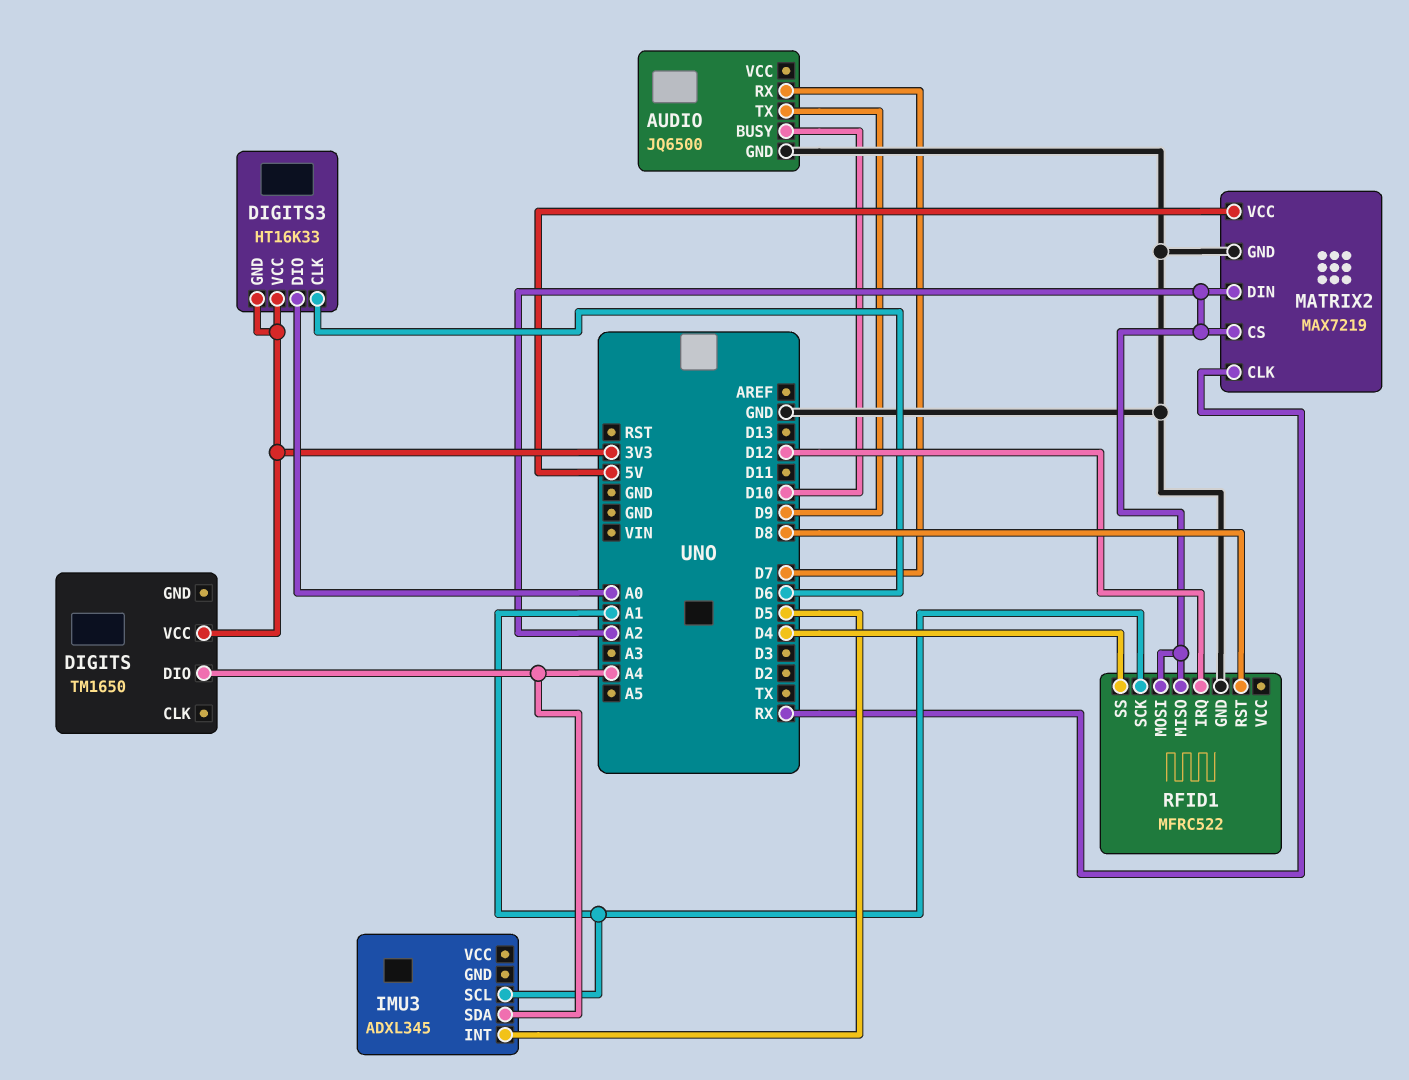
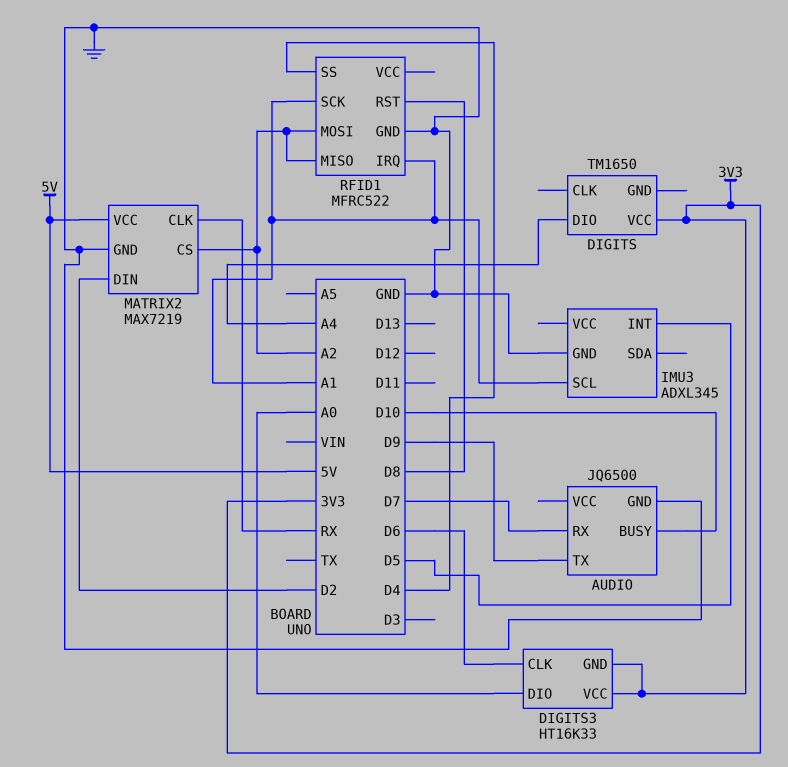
IMU3 pin GND: none -> GND
IMU3 pin SDA: A4 -> none
MATRIX2 pin DIN: A2 -> D2
RFID1 pin IRQ: D12 -> A1

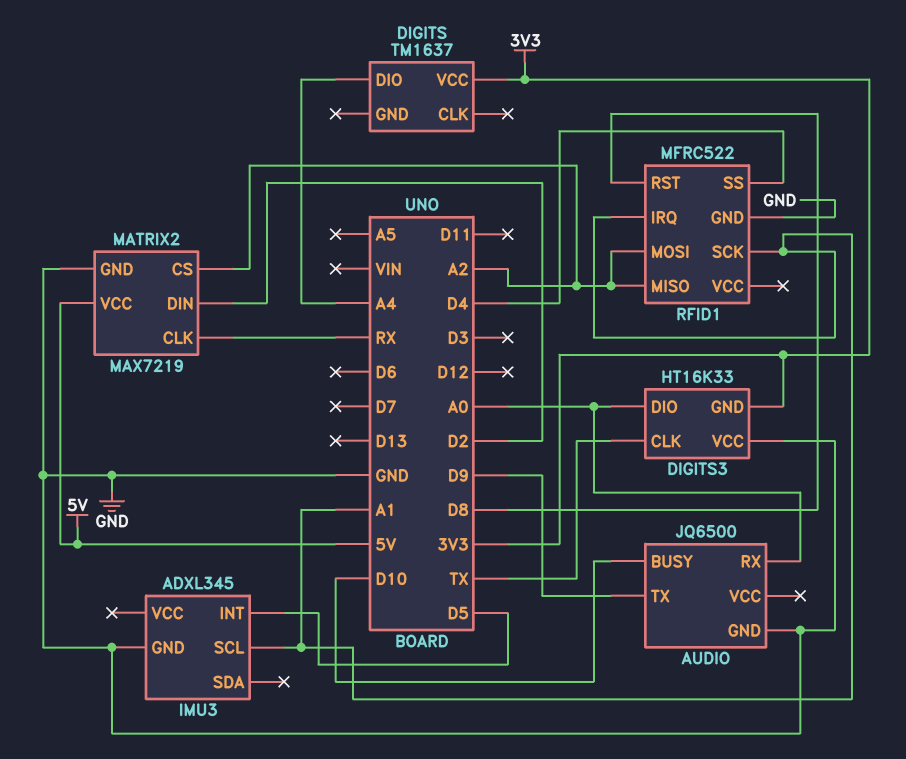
AUDIO pin RX: D7 -> A0
DIGITS: TM1650 -> TM1637
DIGITS3 pin CLK: D6 -> TX
DIGITS3 pin VCC: 3V3 -> GND

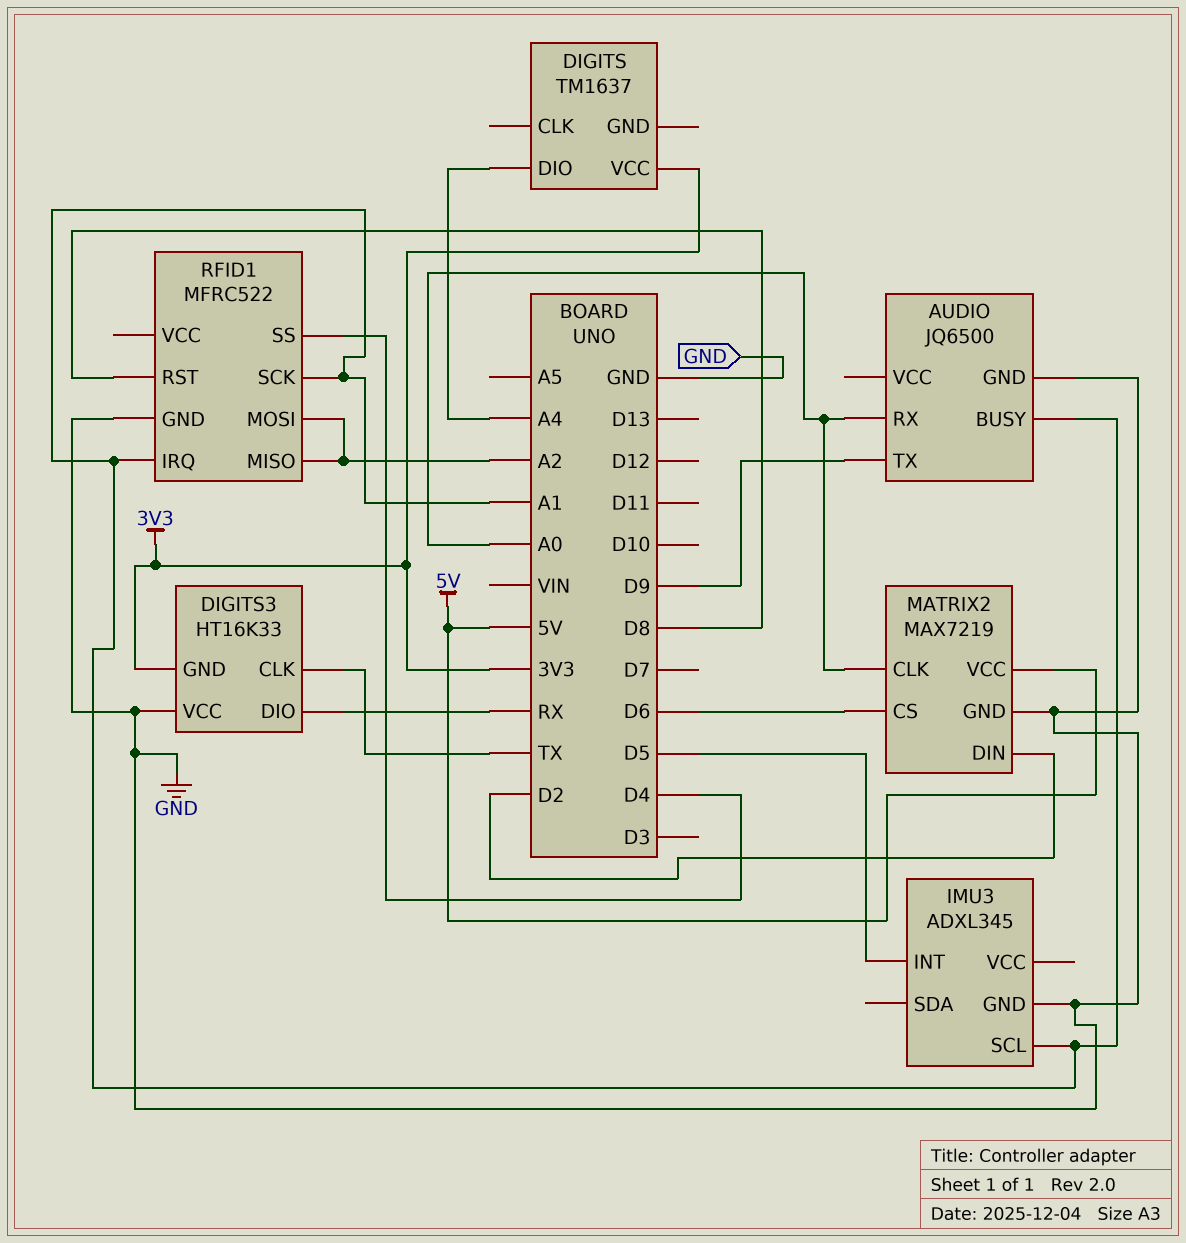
AUDIO pin BUSY: D10 -> A1
DIGITS3 pin DIO: A0 -> RX
MATRIX2 pin CLK: RX -> A0
MATRIX2 pin CS: A2 -> D6

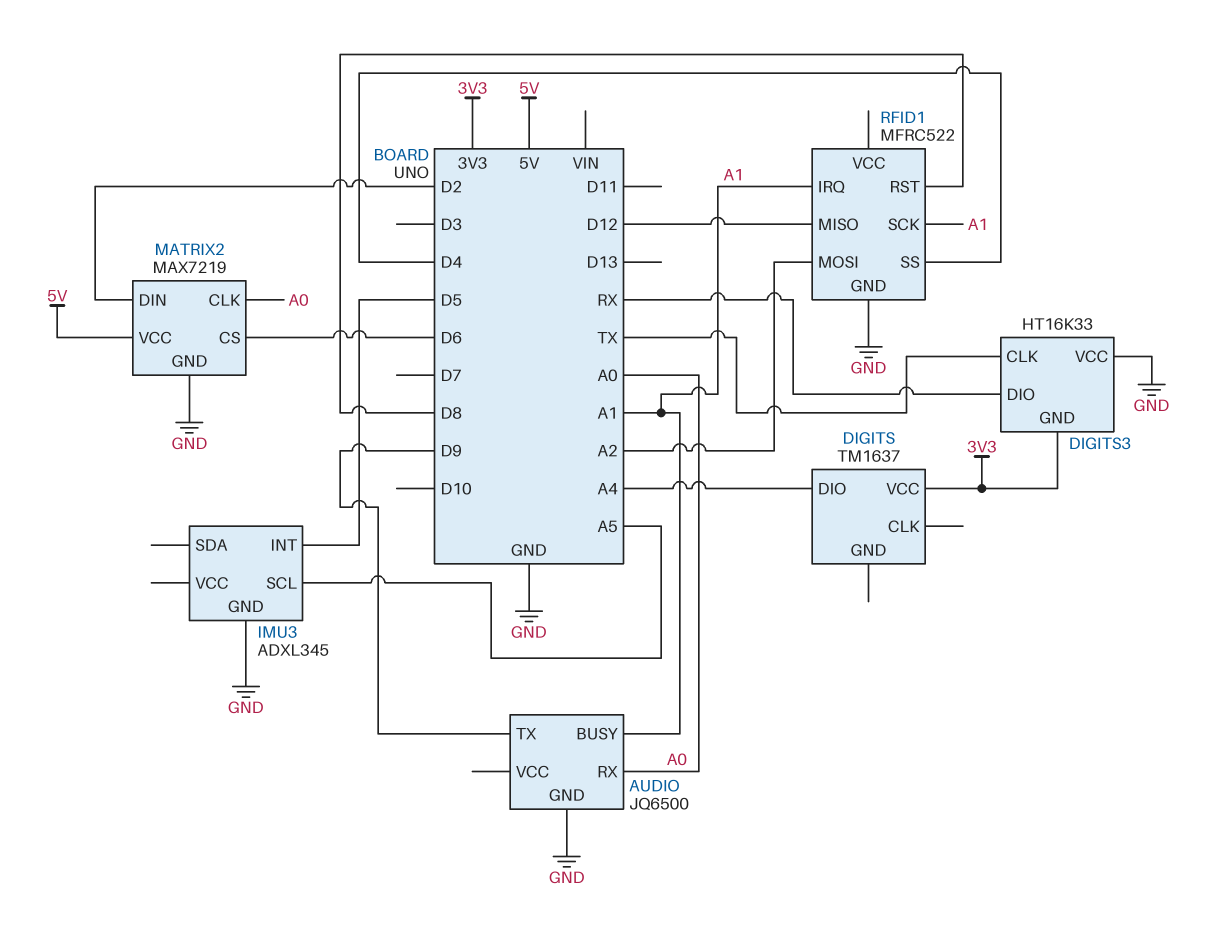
IMU3 pin SCL: A1 -> A5
RFID1 pin MISO: A2 -> D12

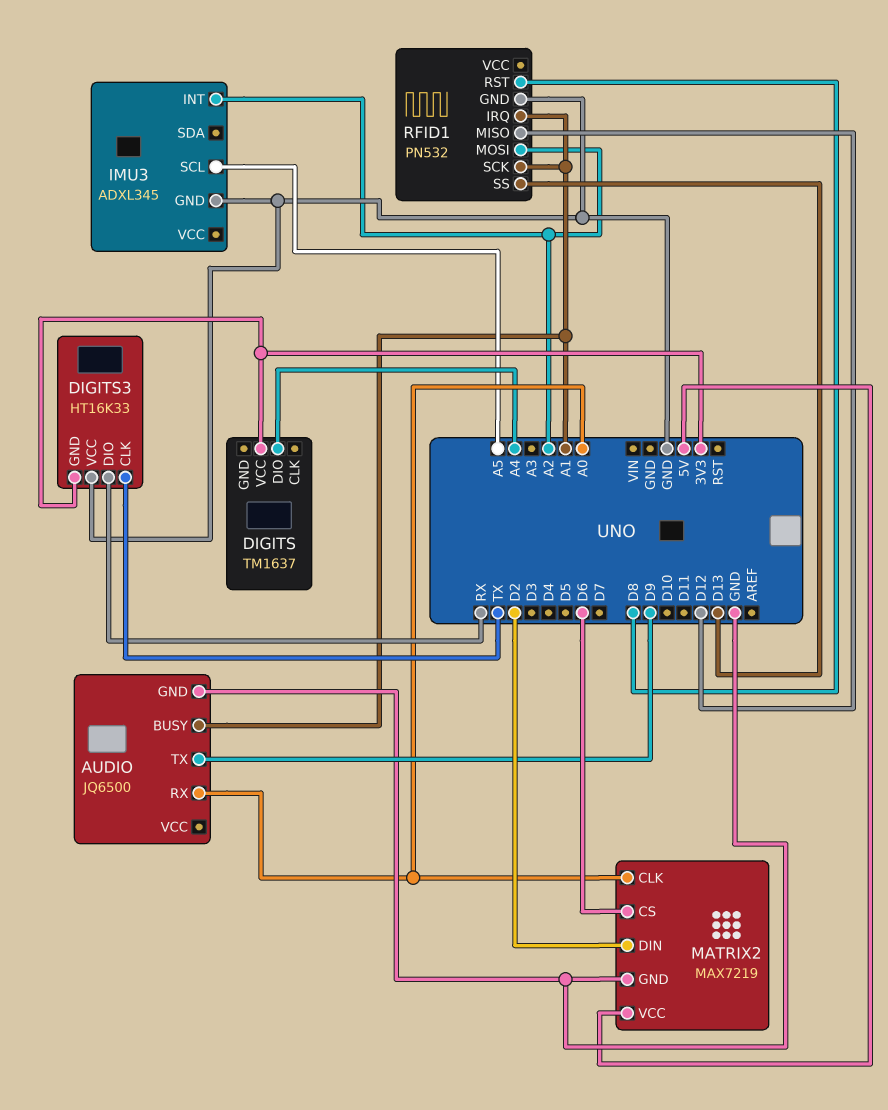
IMU3 pin INT: D5 -> A2
RFID1: MFRC522 -> PN532
RFID1 pin SS: D4 -> D13

